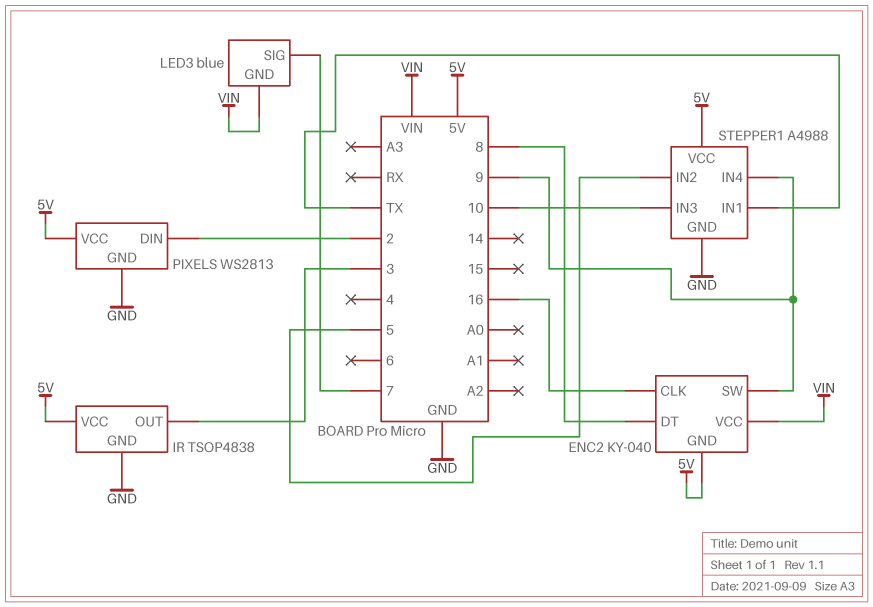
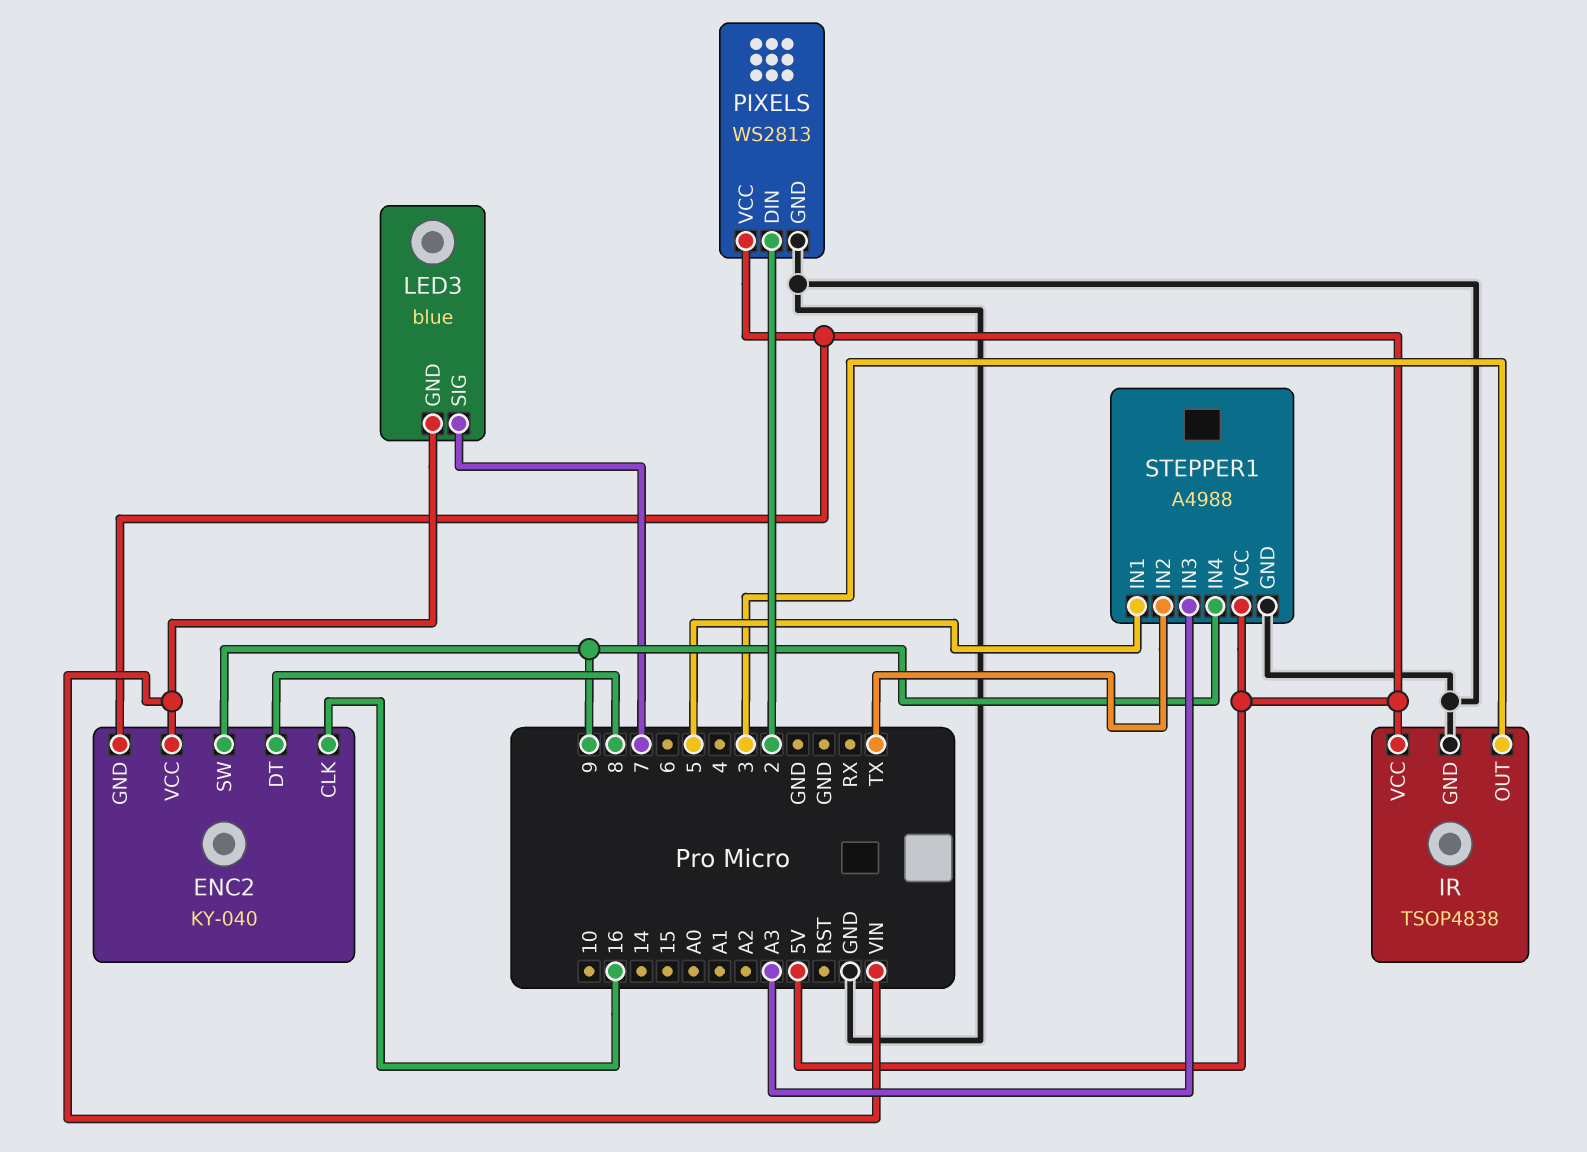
STEPPER1 pin IN1: TX -> 5
STEPPER1 pin IN2: 5 -> TX
STEPPER1 pin IN3: 10 -> A3

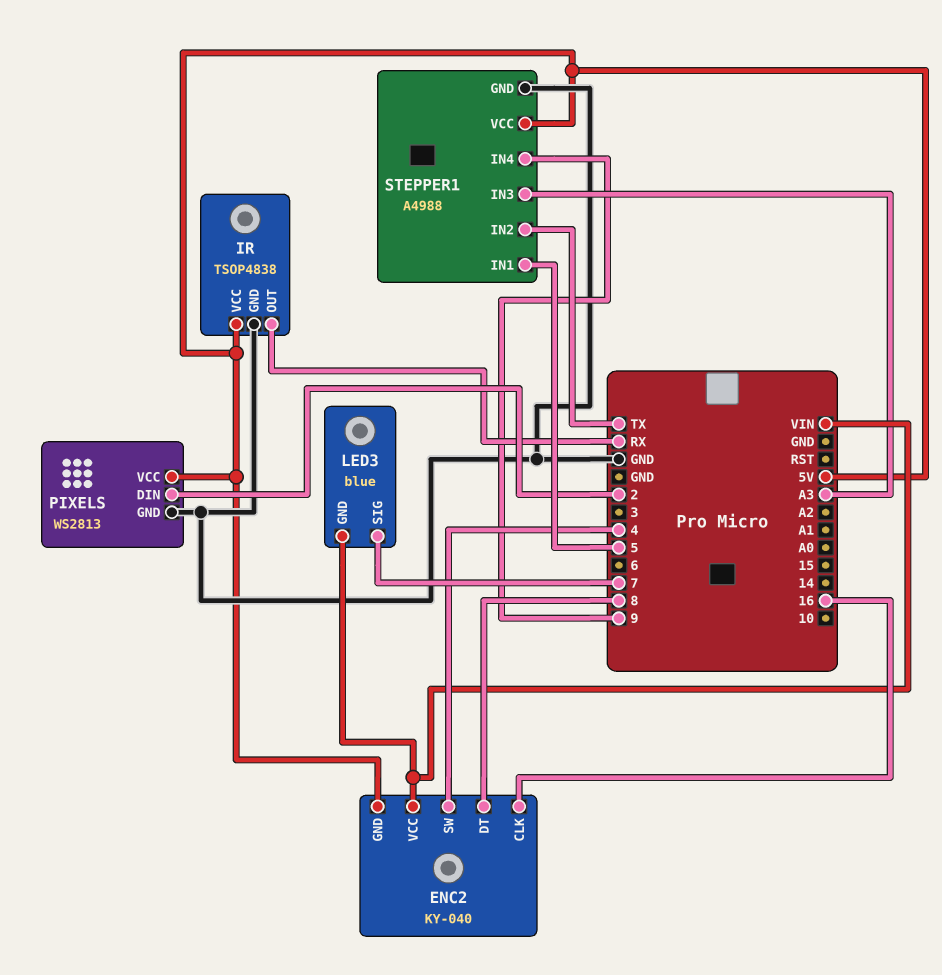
ENC2 pin SW: 9 -> 4
IR pin OUT: 3 -> RX

